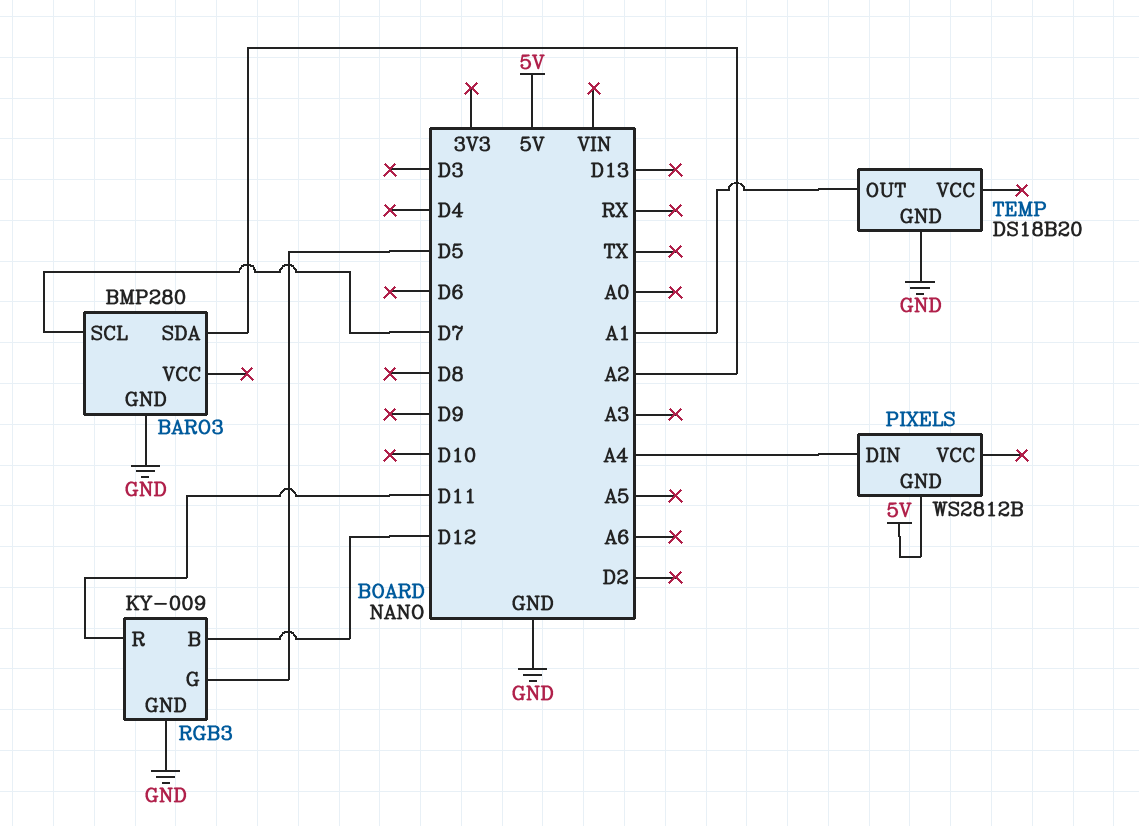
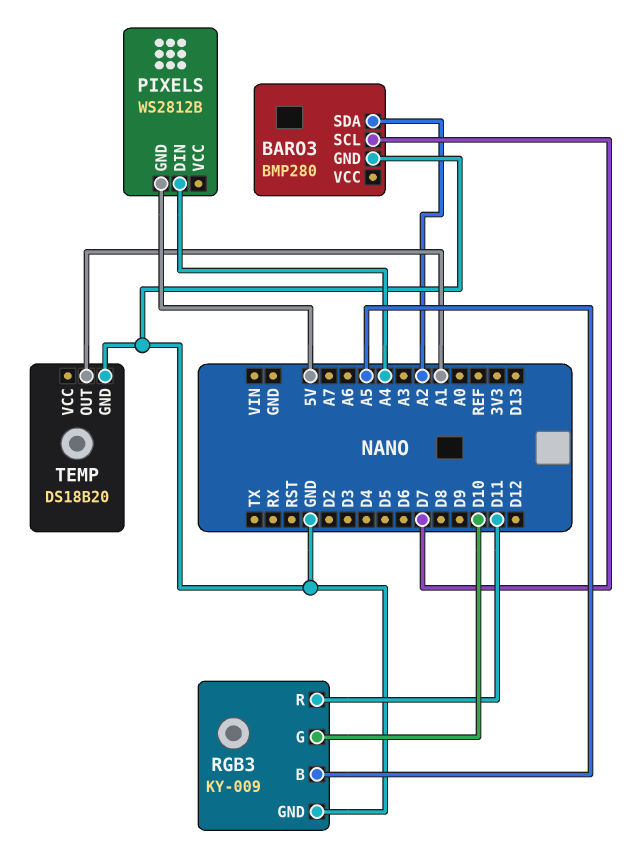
RGB3 pin B: D12 -> A5
RGB3 pin G: D5 -> D10

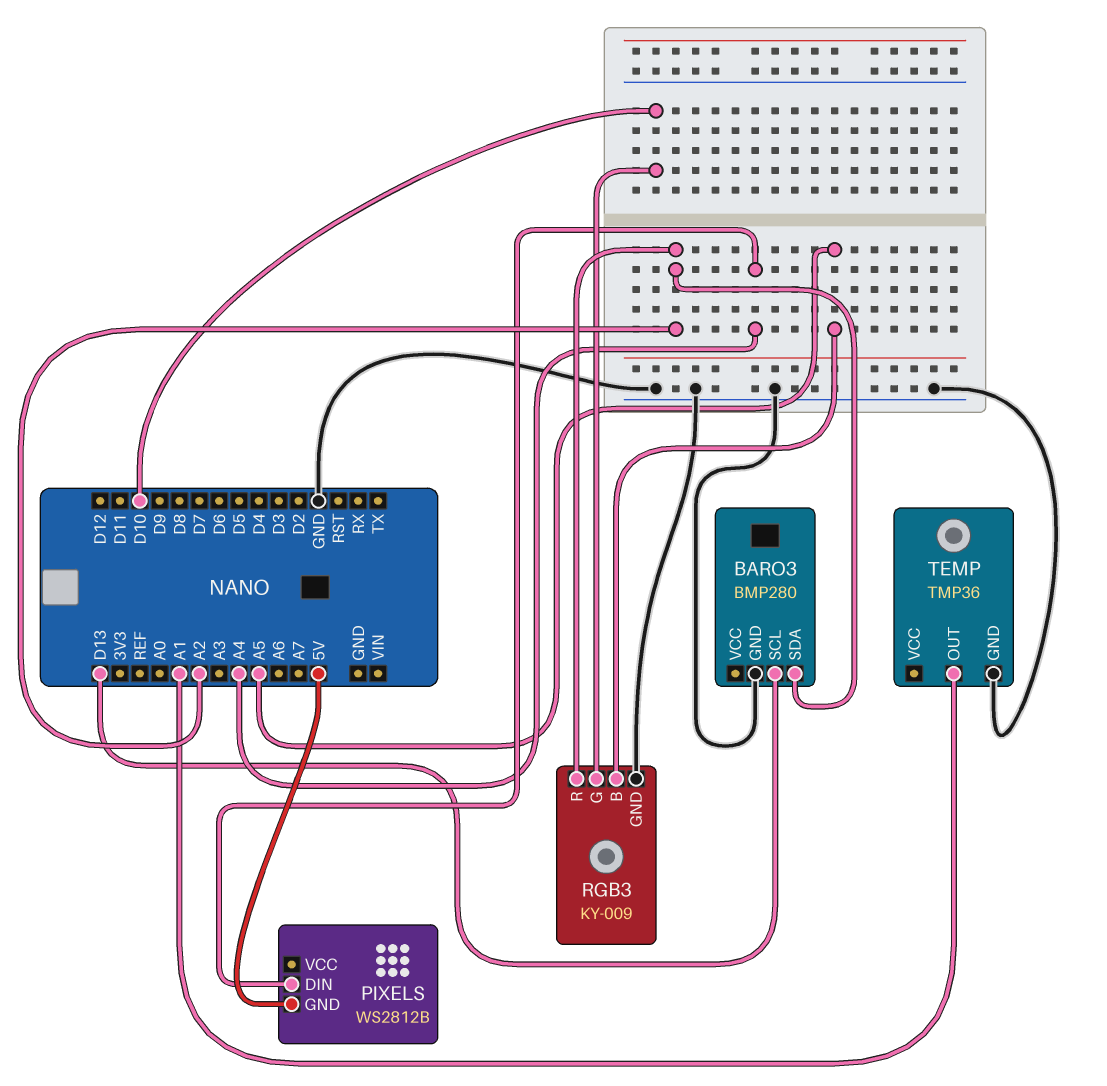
BARO3 pin SCL: D7 -> D13
RGB3 pin R: D11 -> A2
TEMP: DS18B20 -> TMP36

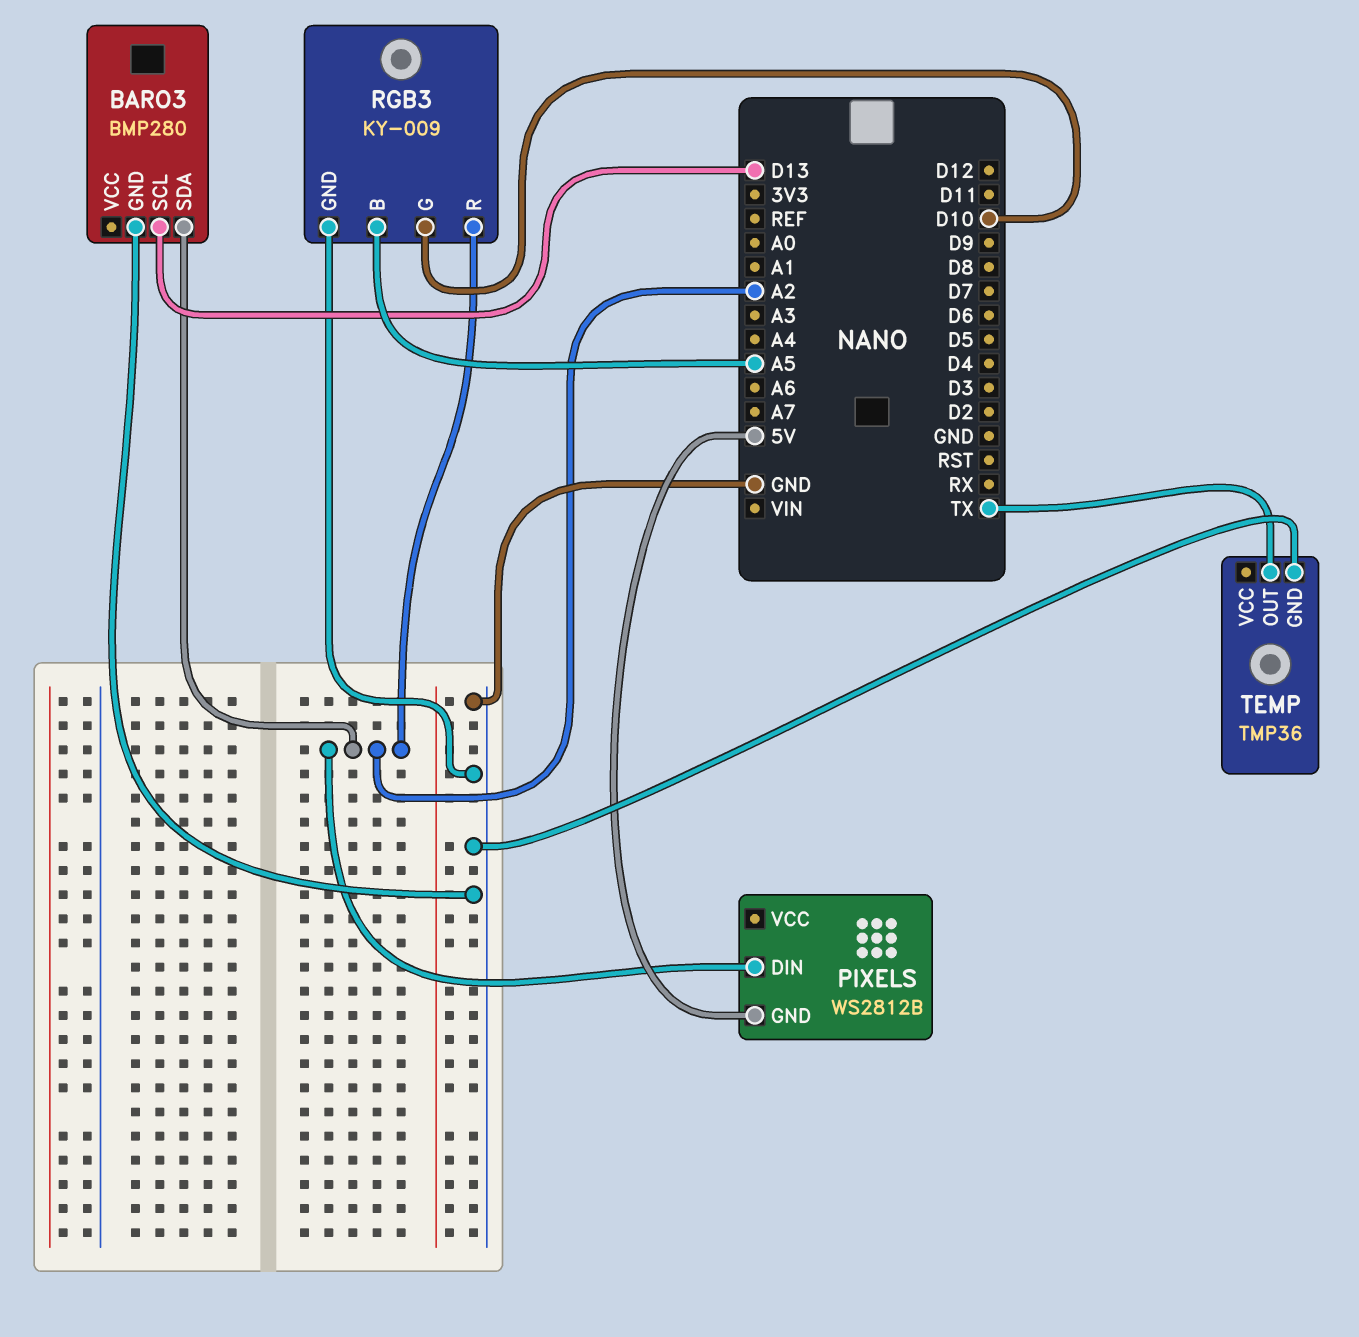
PIXELS pin DIN: A4 -> A2
TEMP pin OUT: A1 -> TX

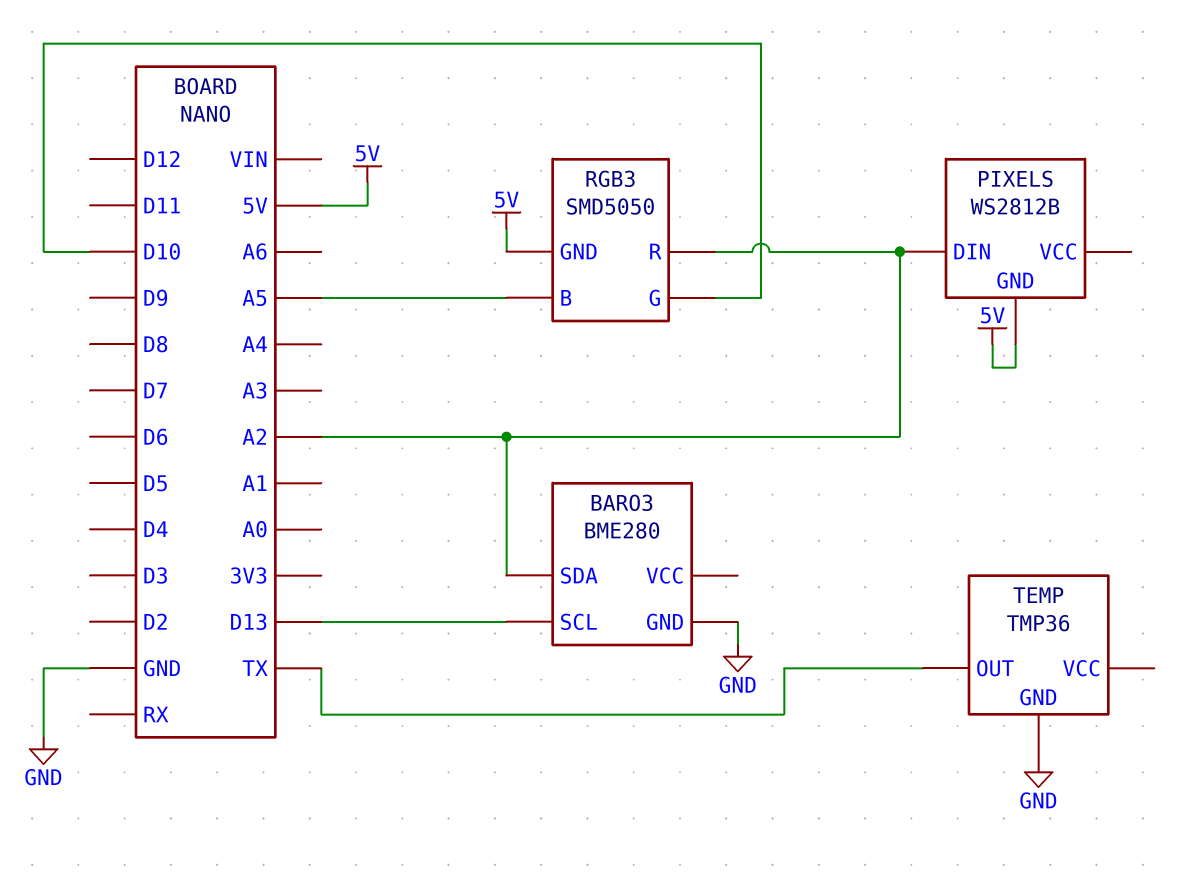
BARO3: BMP280 -> BME280
RGB3: KY-009 -> SMD5050
RGB3 pin GND: GND -> 5V

